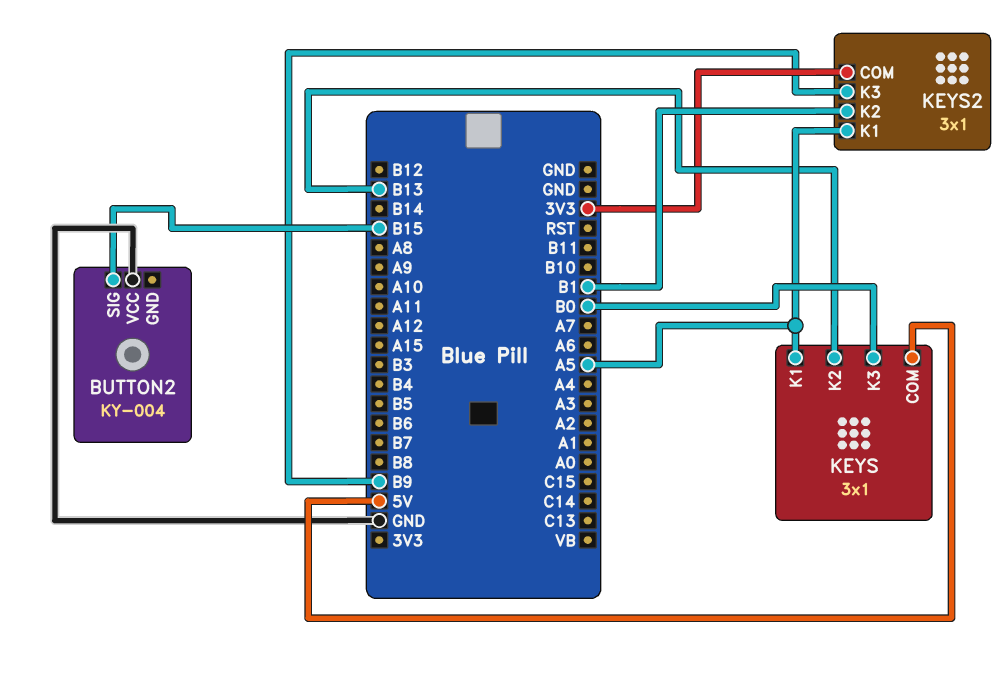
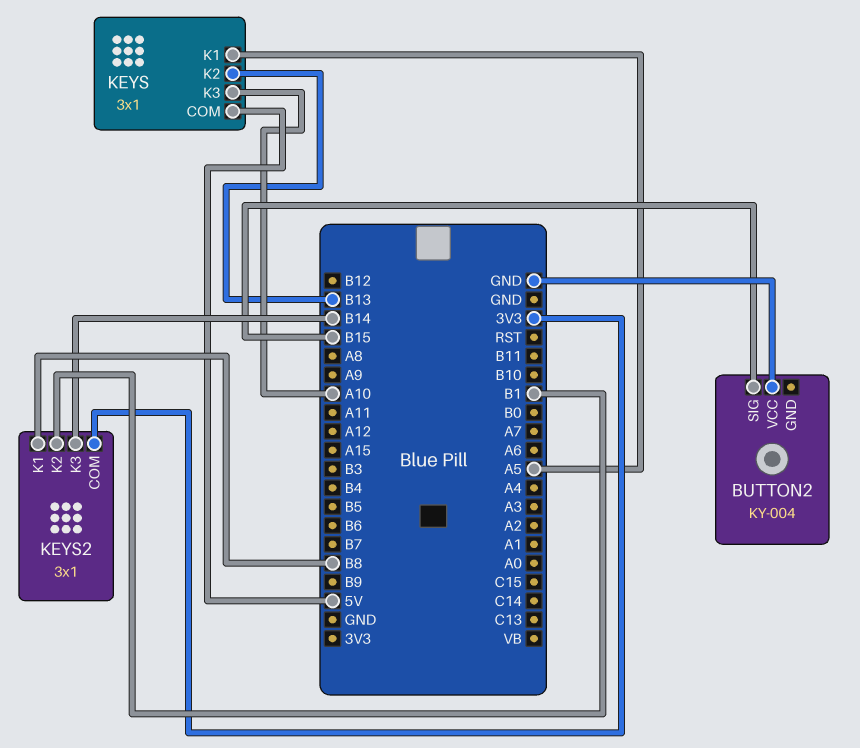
KEYS pin K3: B0 -> A10
KEYS2 pin K1: A5 -> B8
KEYS2 pin K3: B9 -> B14

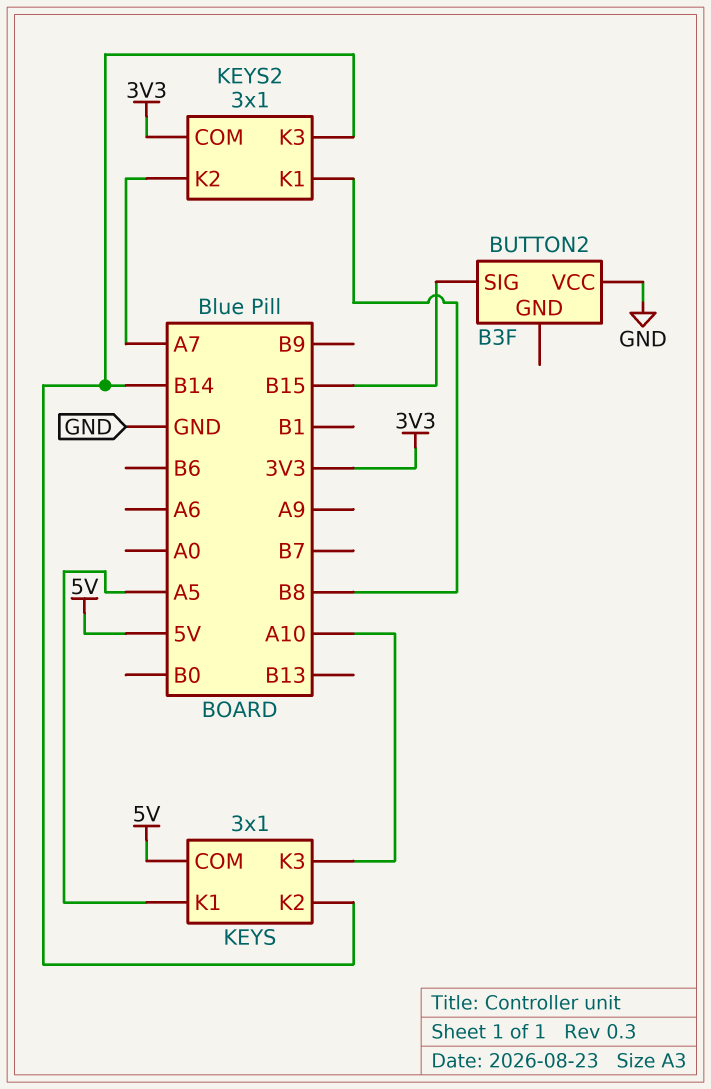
BUTTON2: KY-004 -> B3F
KEYS pin K2: B13 -> B14
KEYS2 pin K2: B1 -> A7

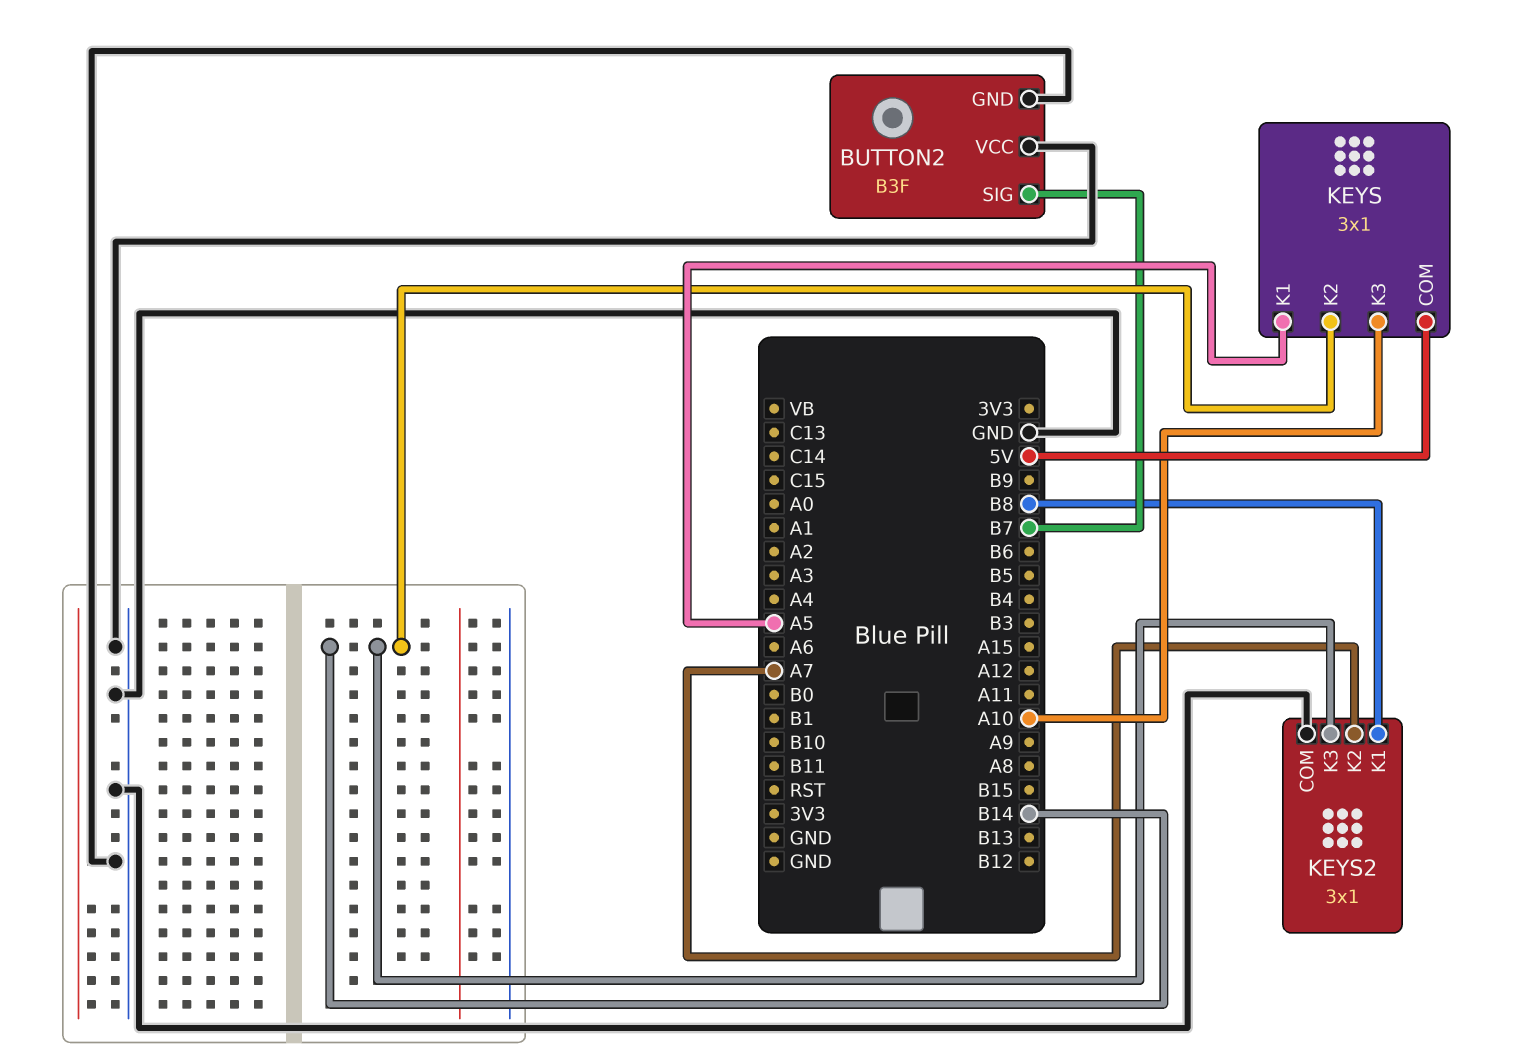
BUTTON2 pin GND: none -> GND
BUTTON2 pin SIG: B15 -> B7
KEYS2 pin COM: 3V3 -> GND

